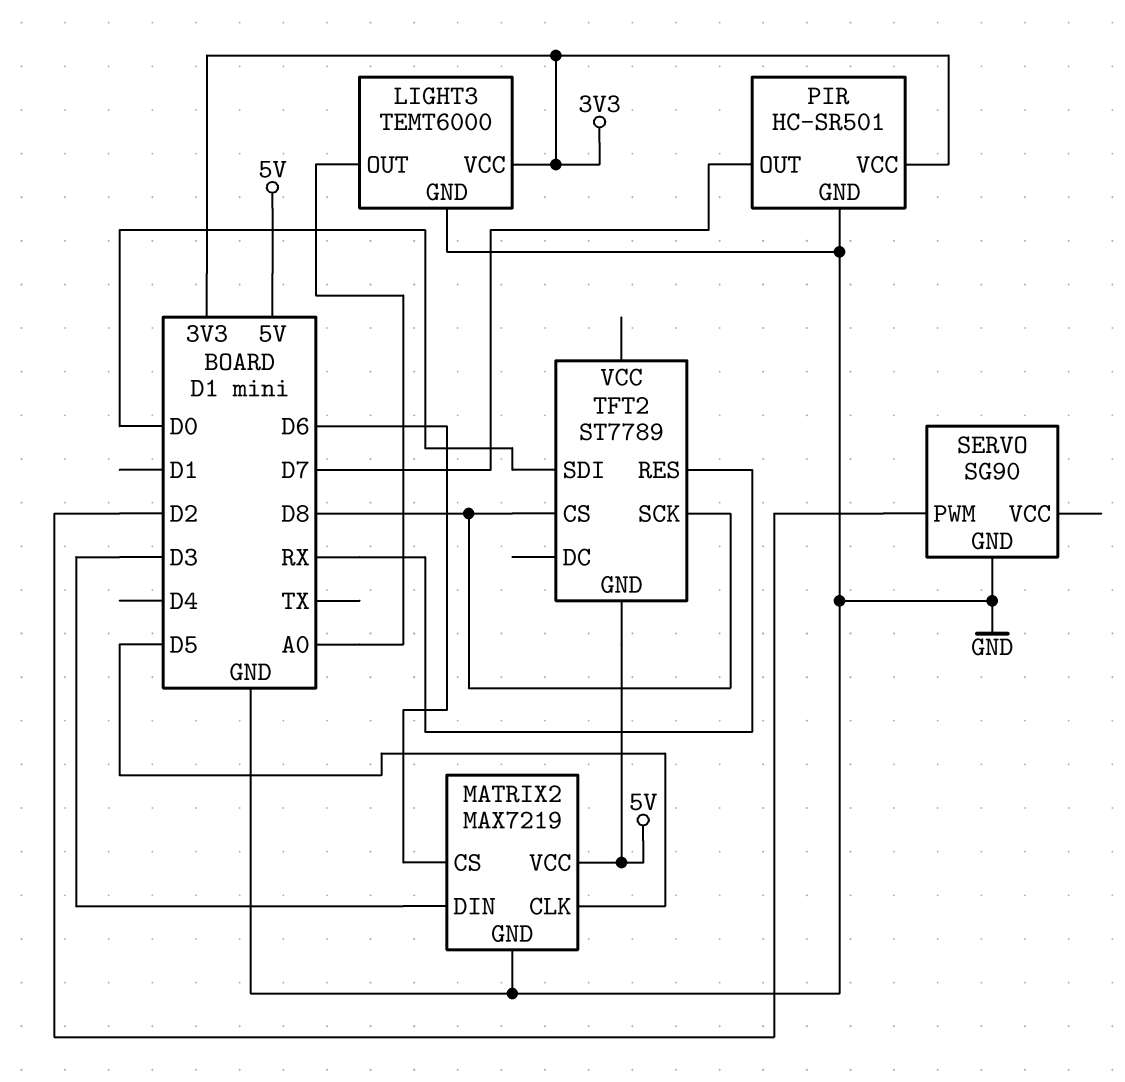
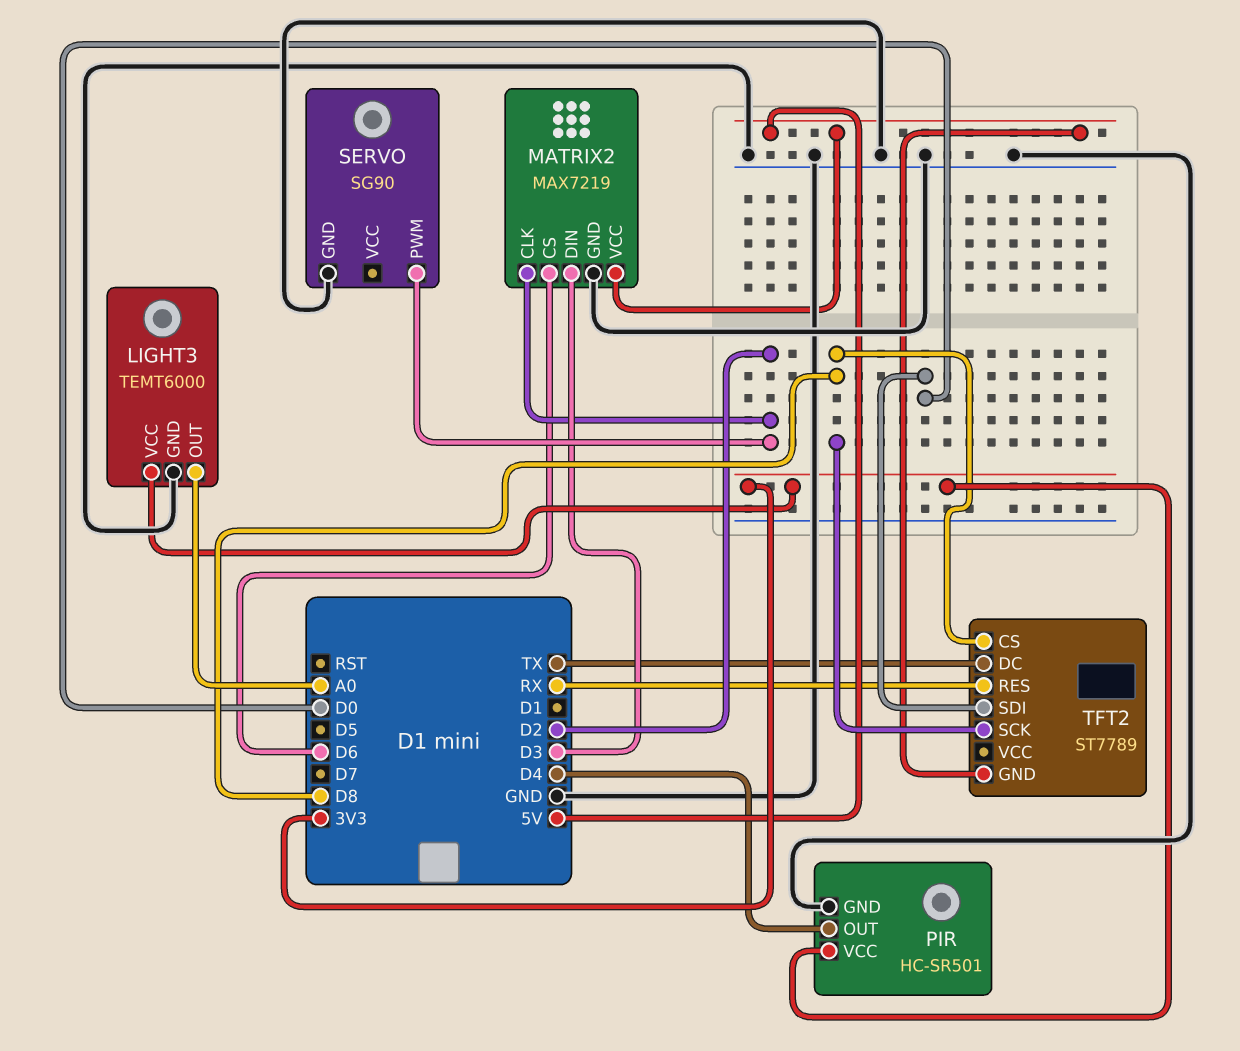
MATRIX2 pin CLK: D5 -> D2
PIR pin OUT: D7 -> D4
TFT2 pin DC: none -> TX

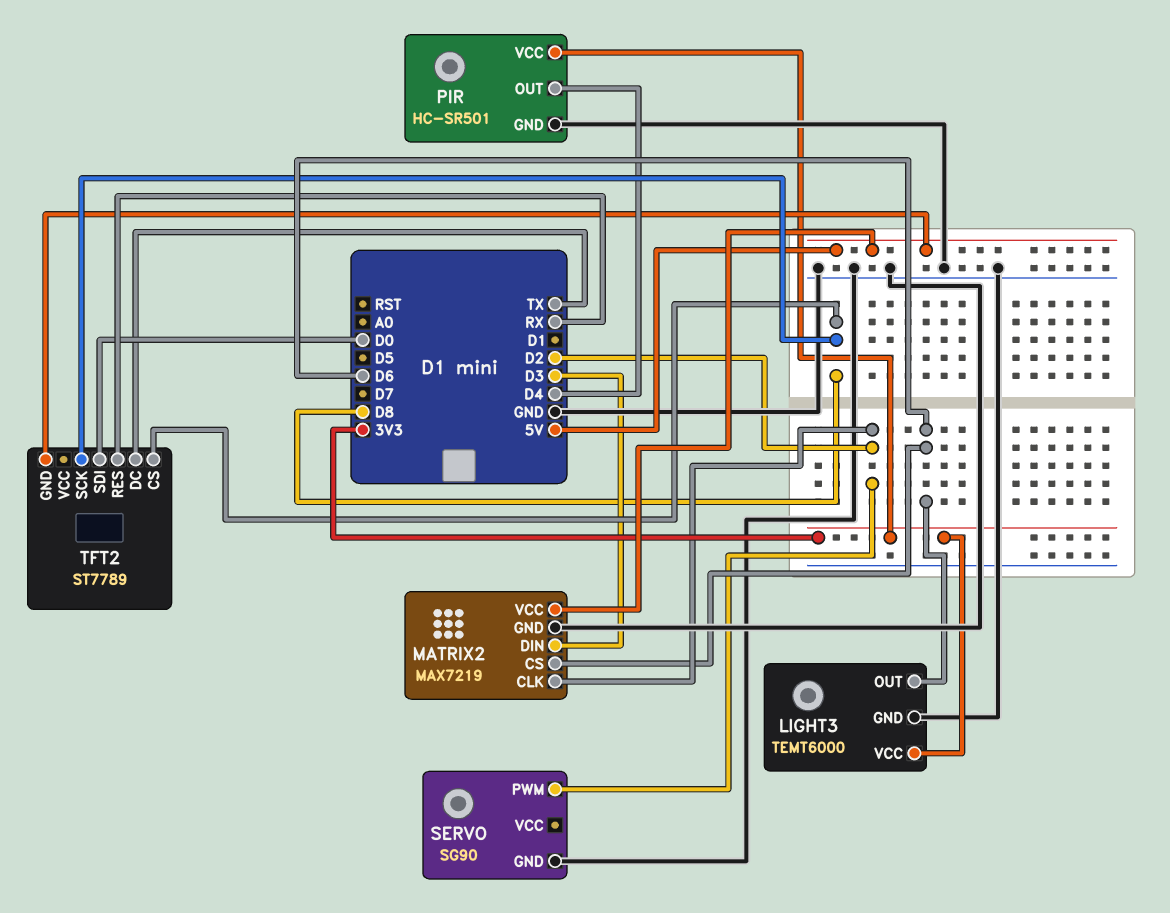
LIGHT3 pin OUT: A0 -> D6

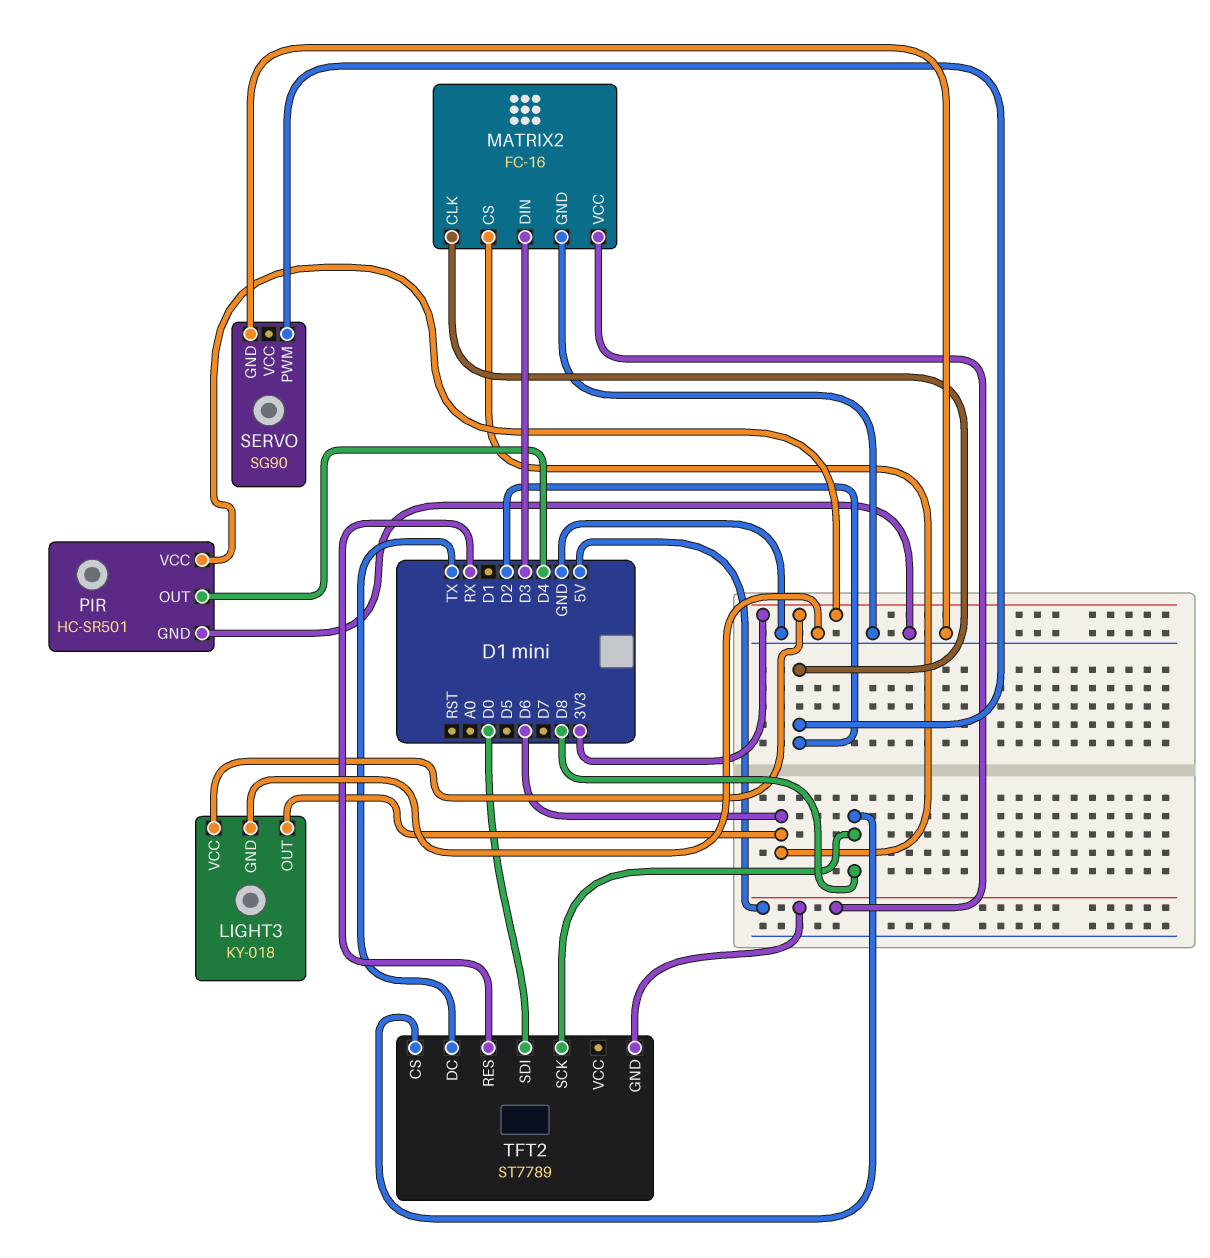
LIGHT3: TEMT6000 -> KY-018
MATRIX2: MAX7219 -> FC-16

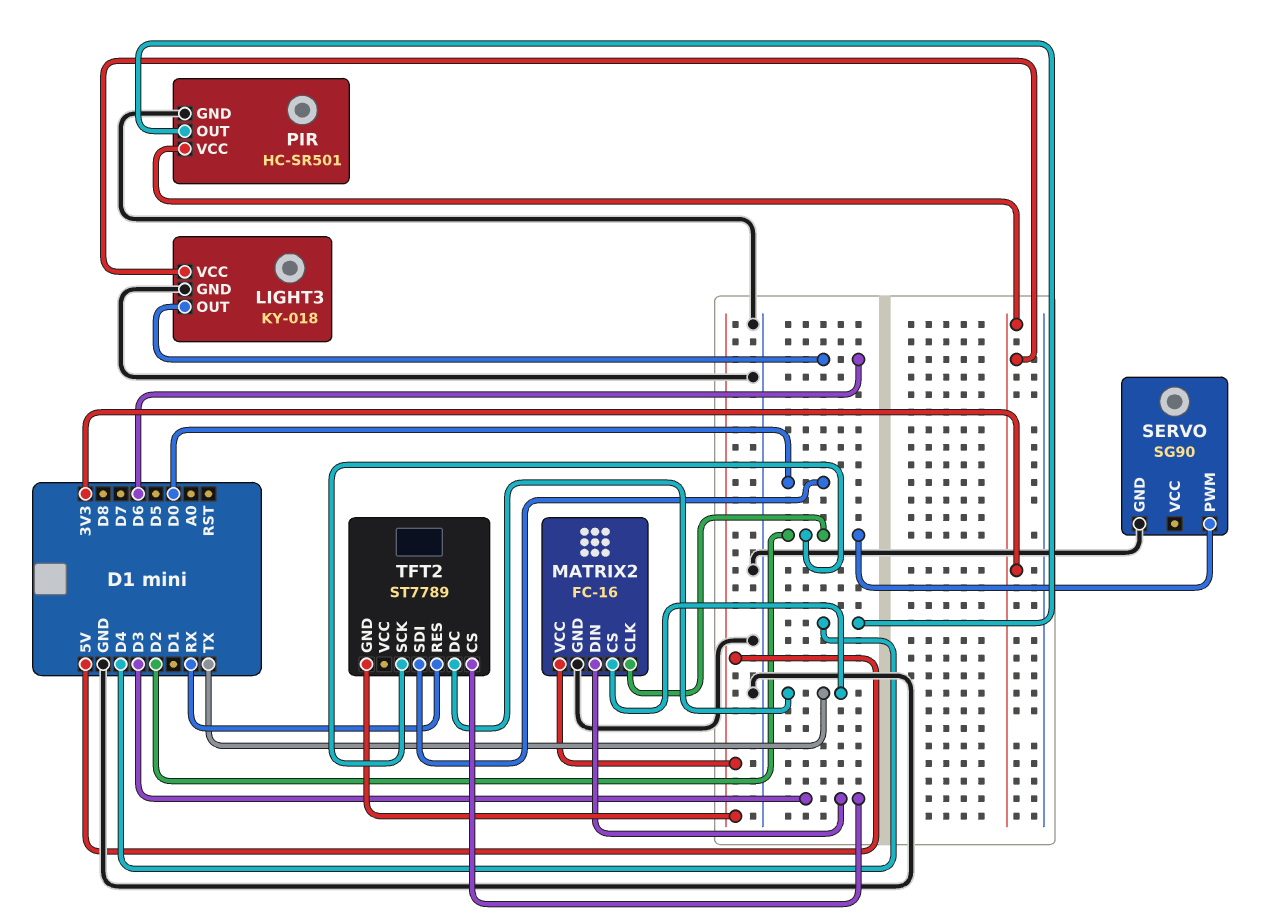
MATRIX2 pin CS: D6 -> TX
TFT2 pin CS: D8 -> D3
TFT2 pin SCK: D8 -> D2

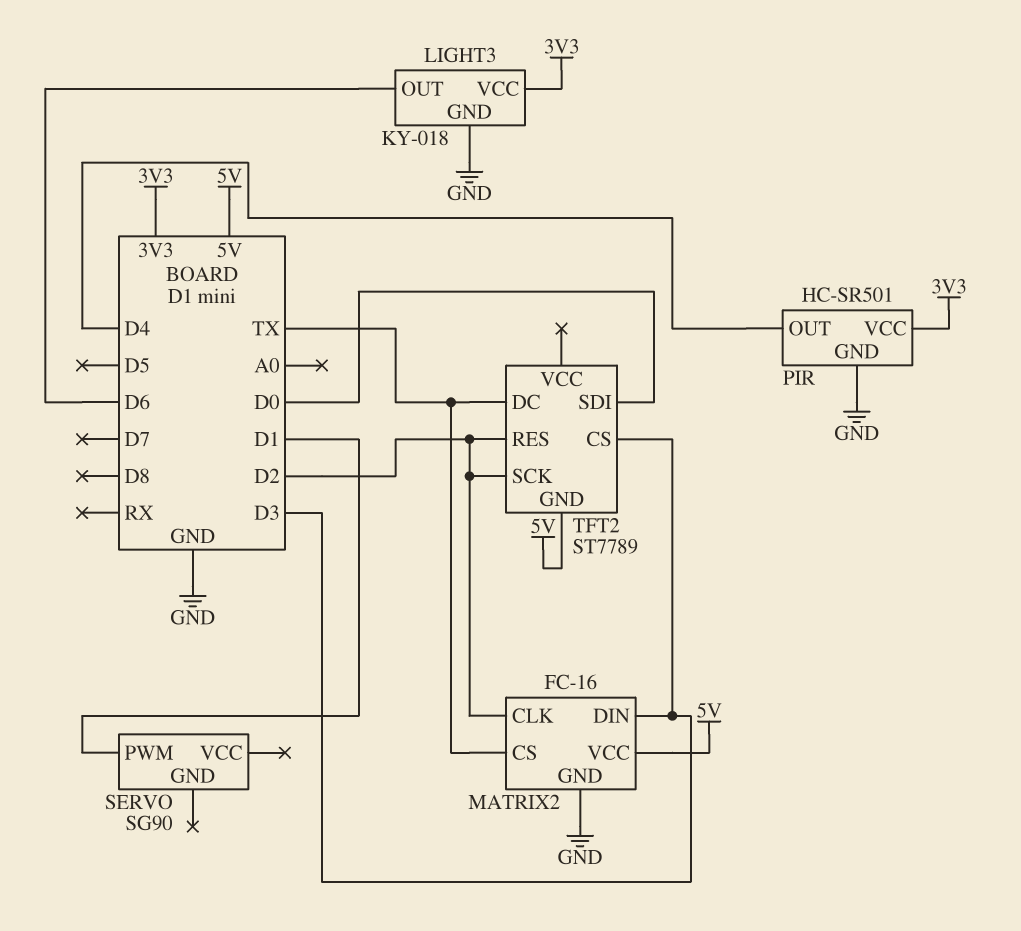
SERVO pin GND: GND -> none
SERVO pin PWM: D2 -> D1
TFT2 pin RES: RX -> D2

